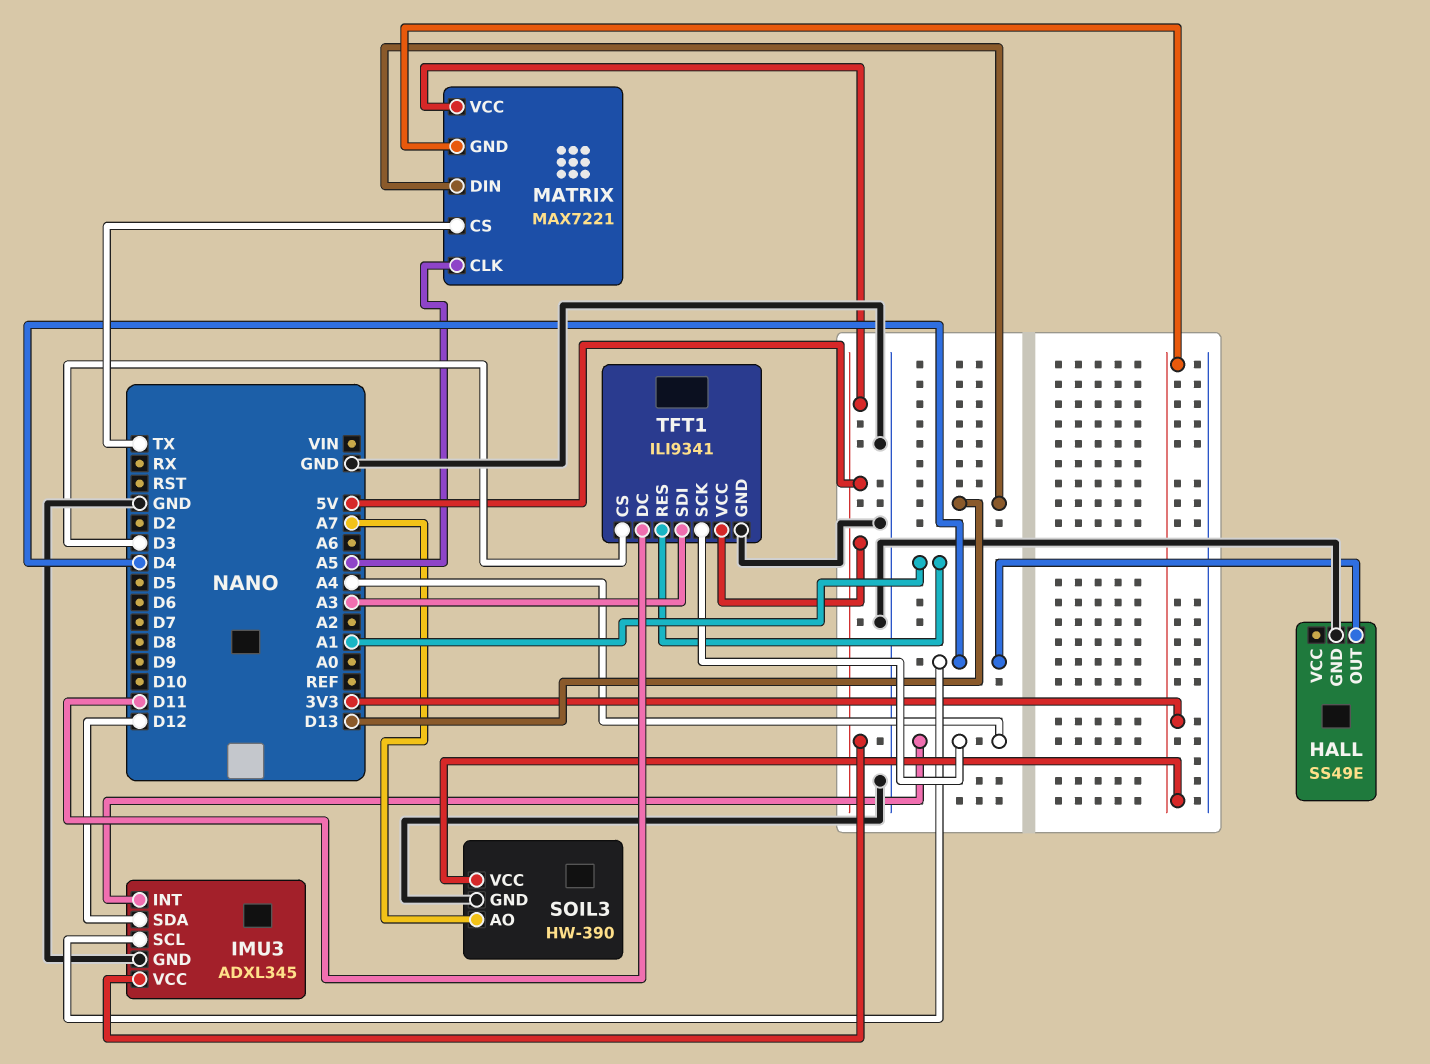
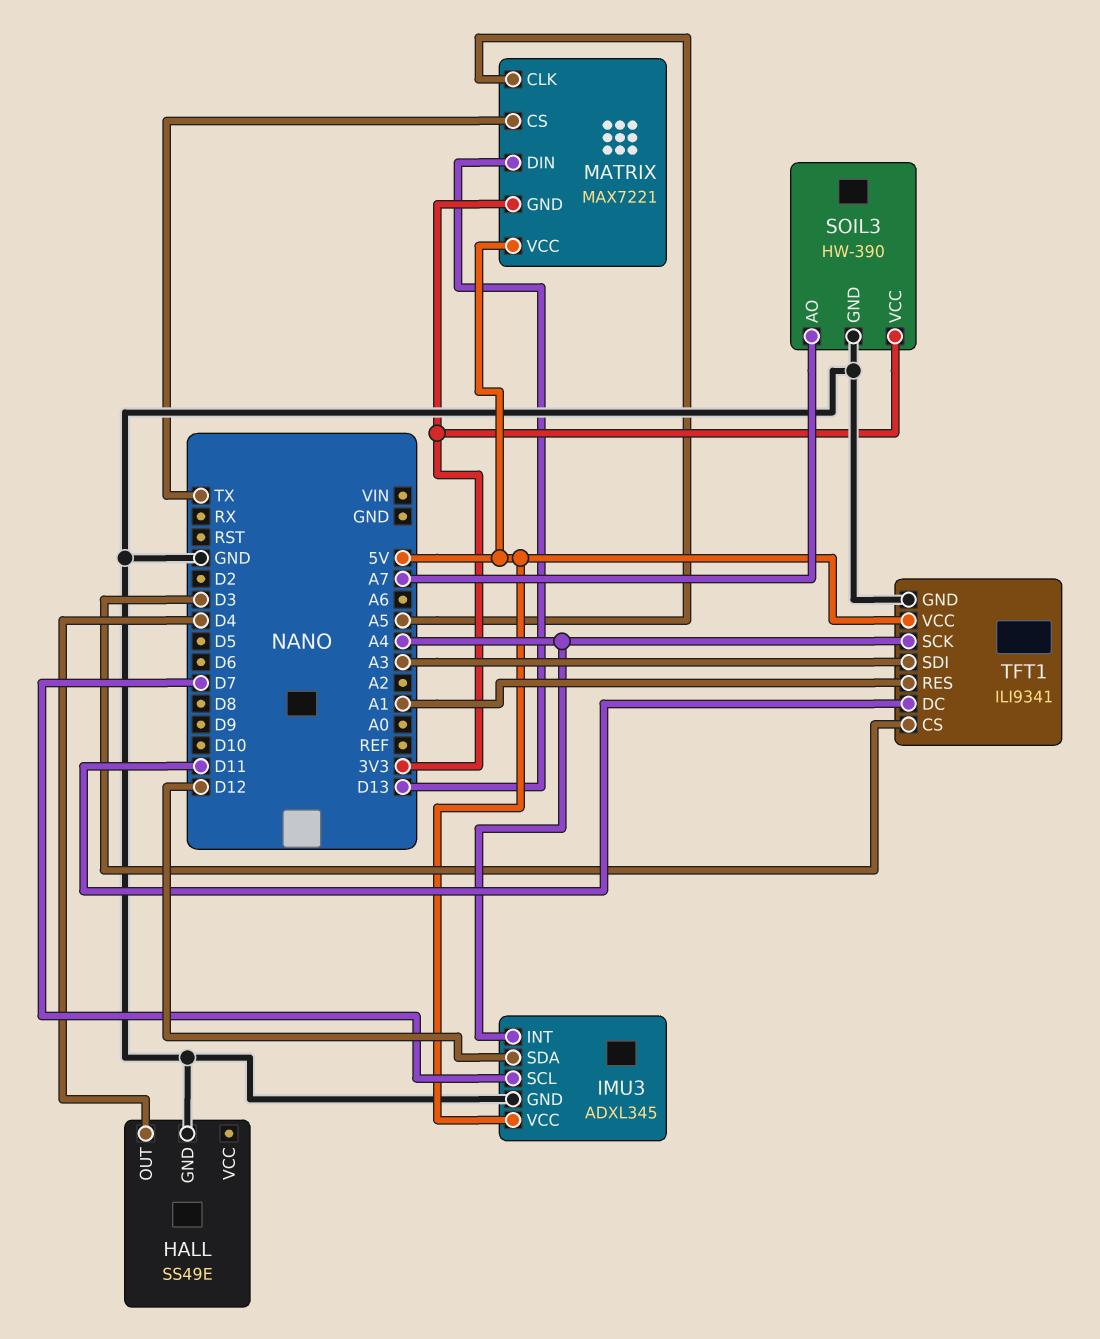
IMU3 pin SCL: D4 -> D7

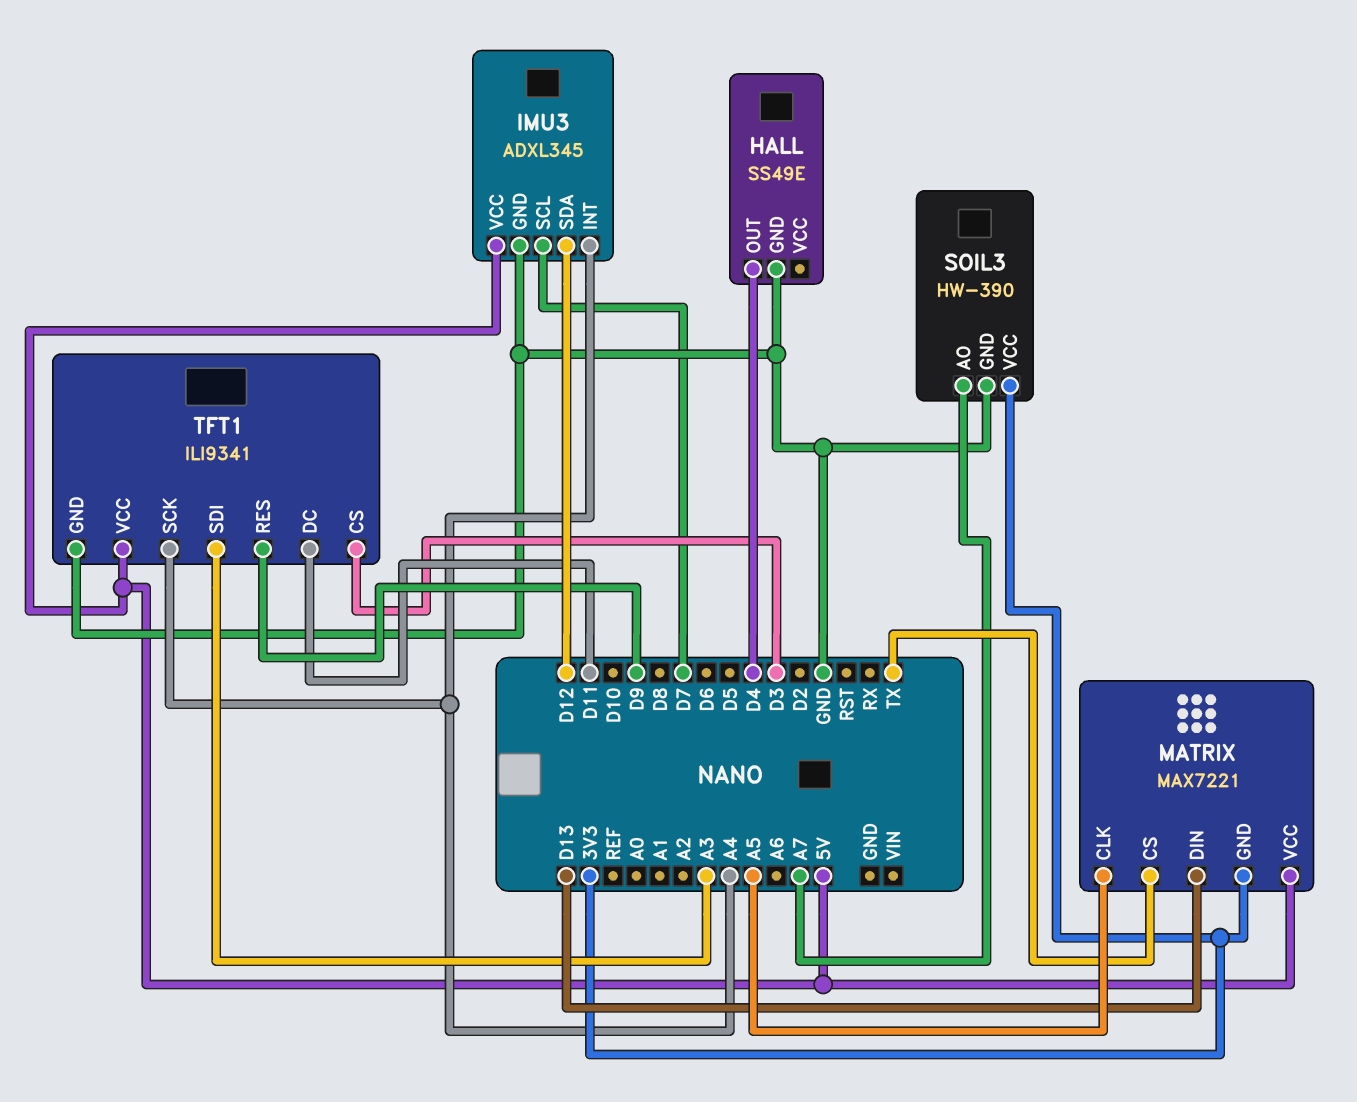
TFT1 pin RES: A1 -> D9

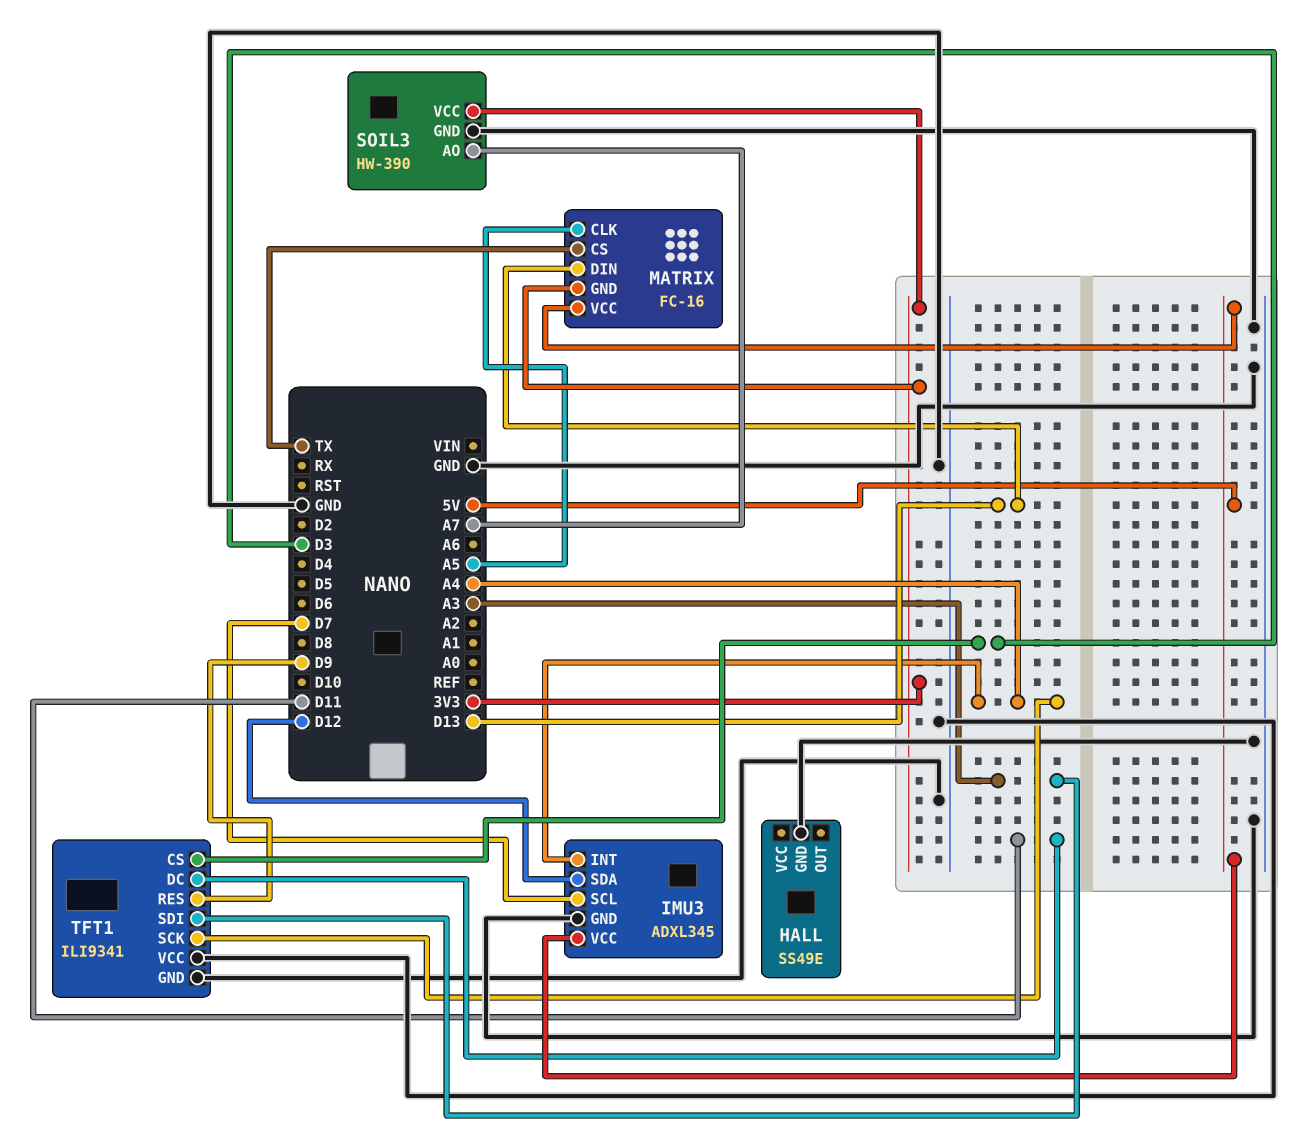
HALL pin OUT: D4 -> none
MATRIX: MAX7221 -> FC-16
TFT1 pin VCC: 5V -> GND

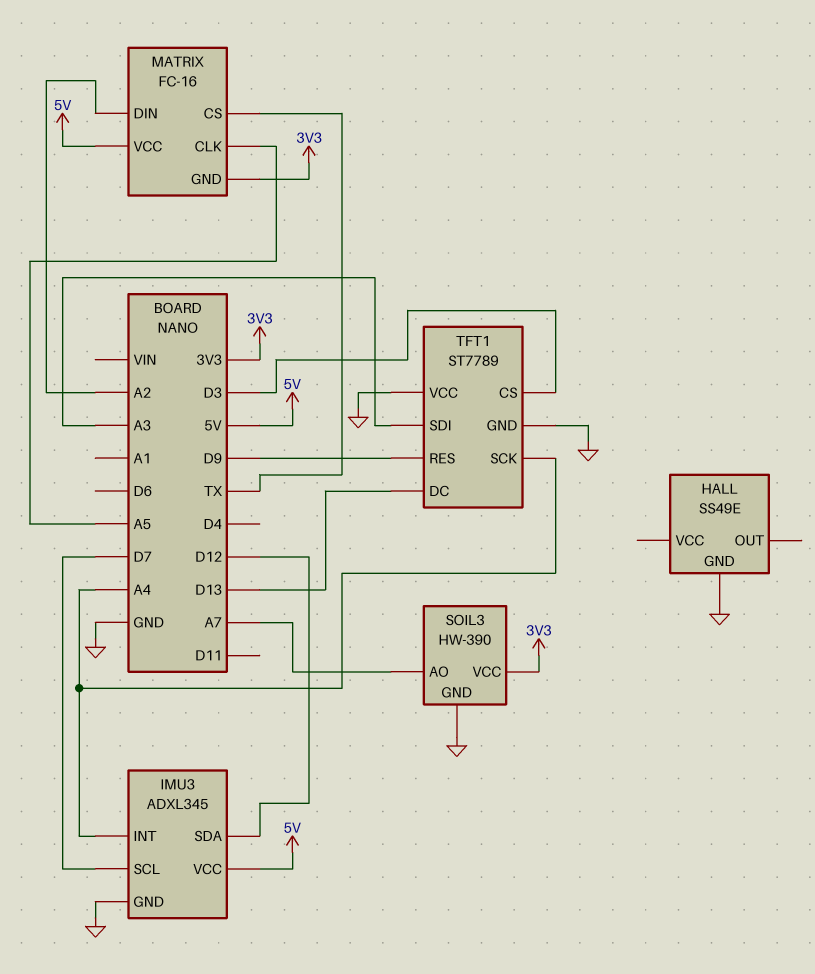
MATRIX pin DIN: D13 -> A2
TFT1: ILI9341 -> ST7789
TFT1 pin DC: D11 -> D13

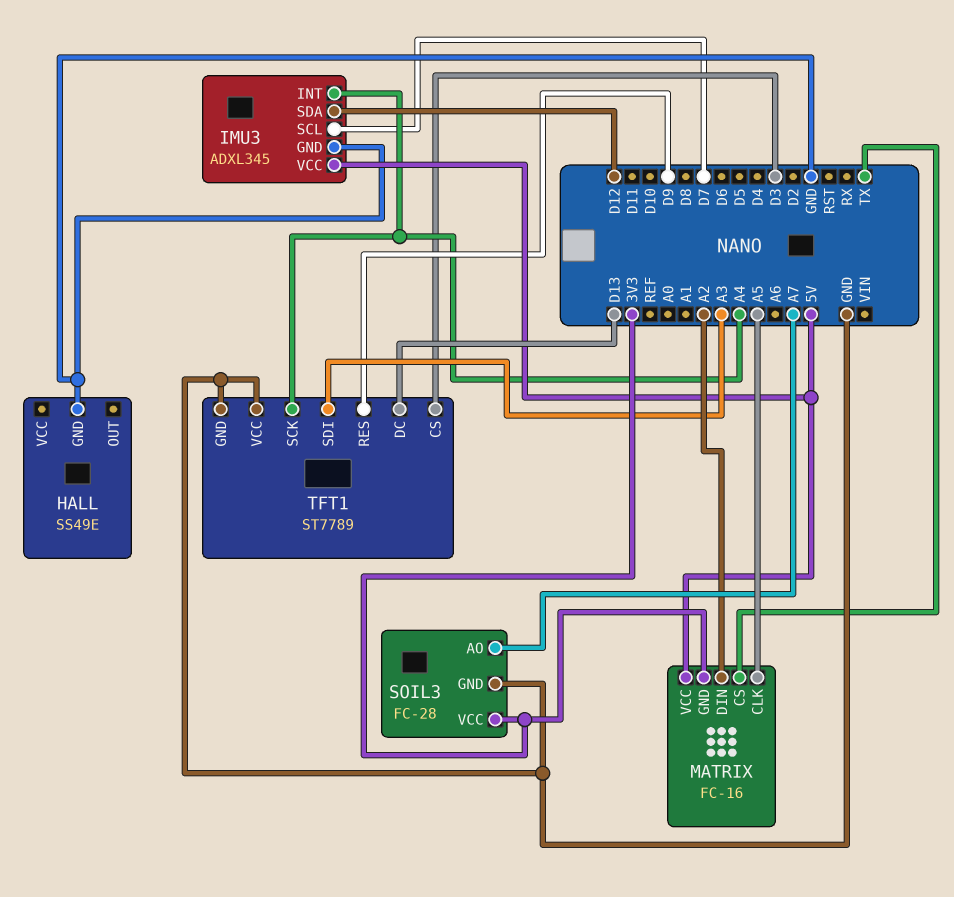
SOIL3: HW-390 -> FC-28

